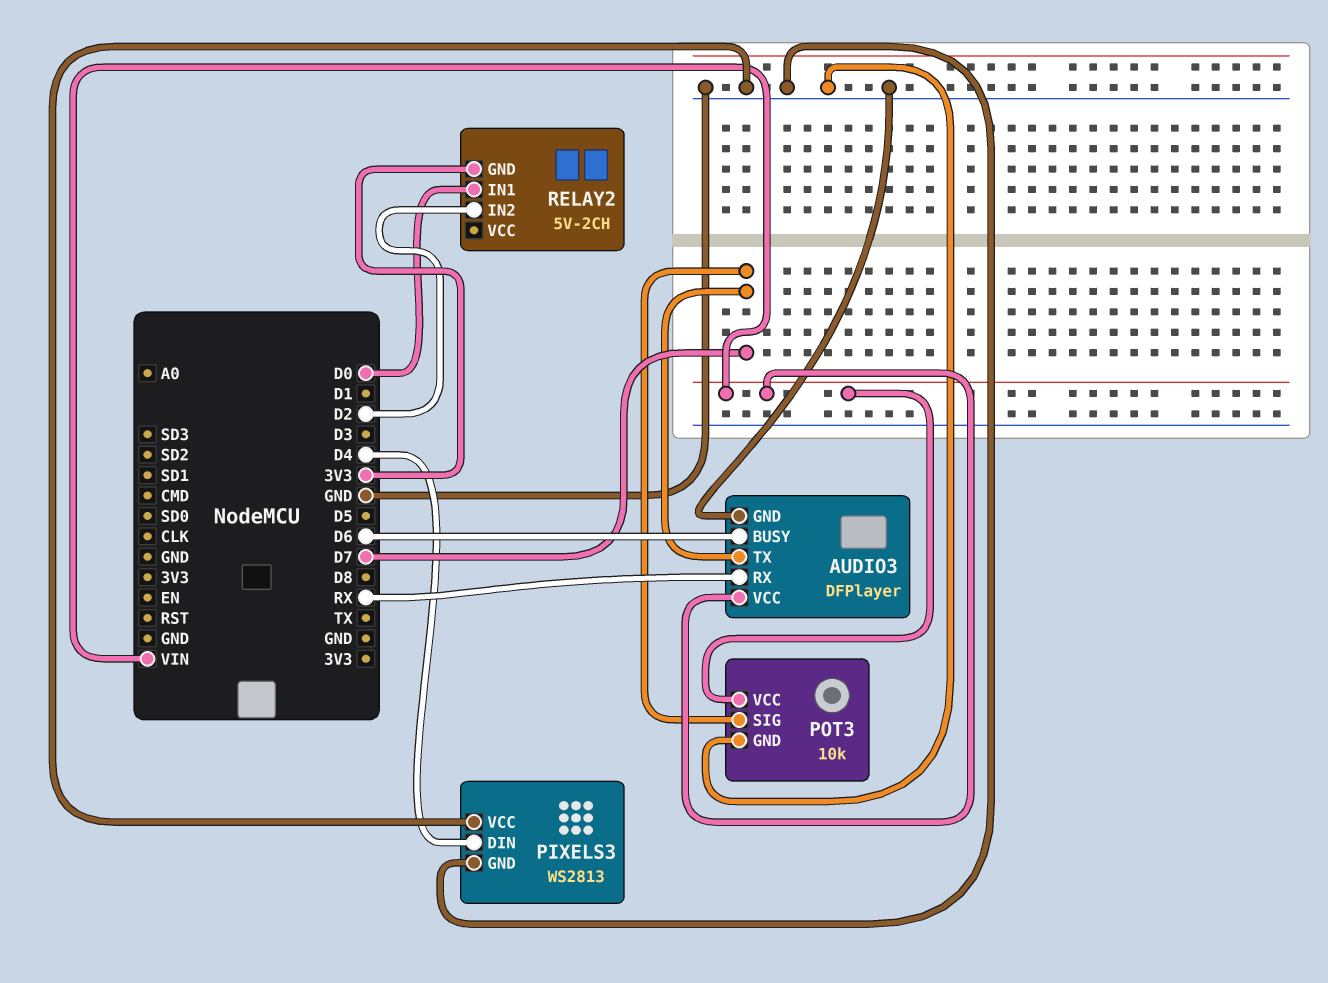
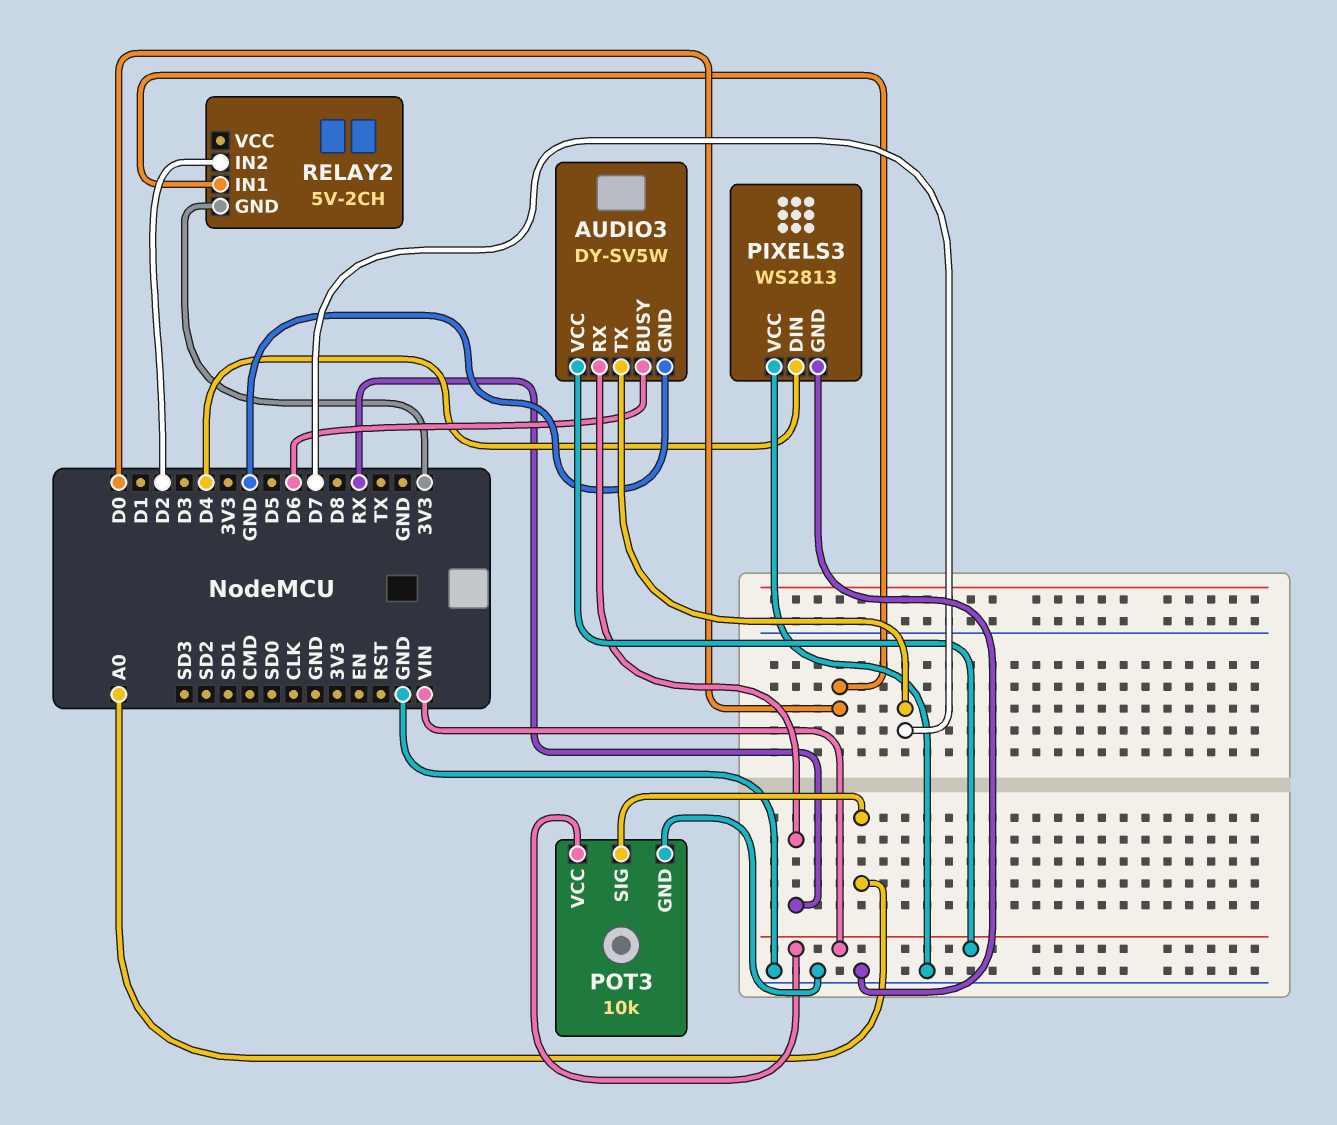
AUDIO3: DFPlayer -> DY-SV5W
POT3 pin SIG: D7 -> A0

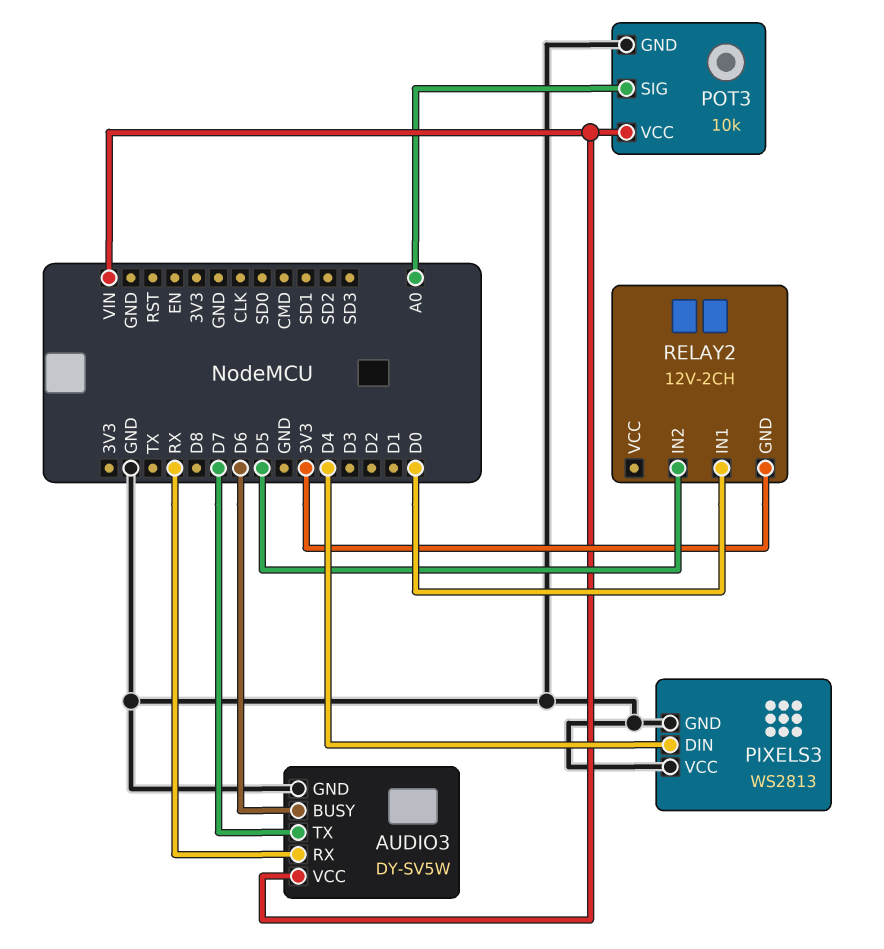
RELAY2: 5V-2CH -> 12V-2CH
RELAY2 pin IN2: D2 -> D5

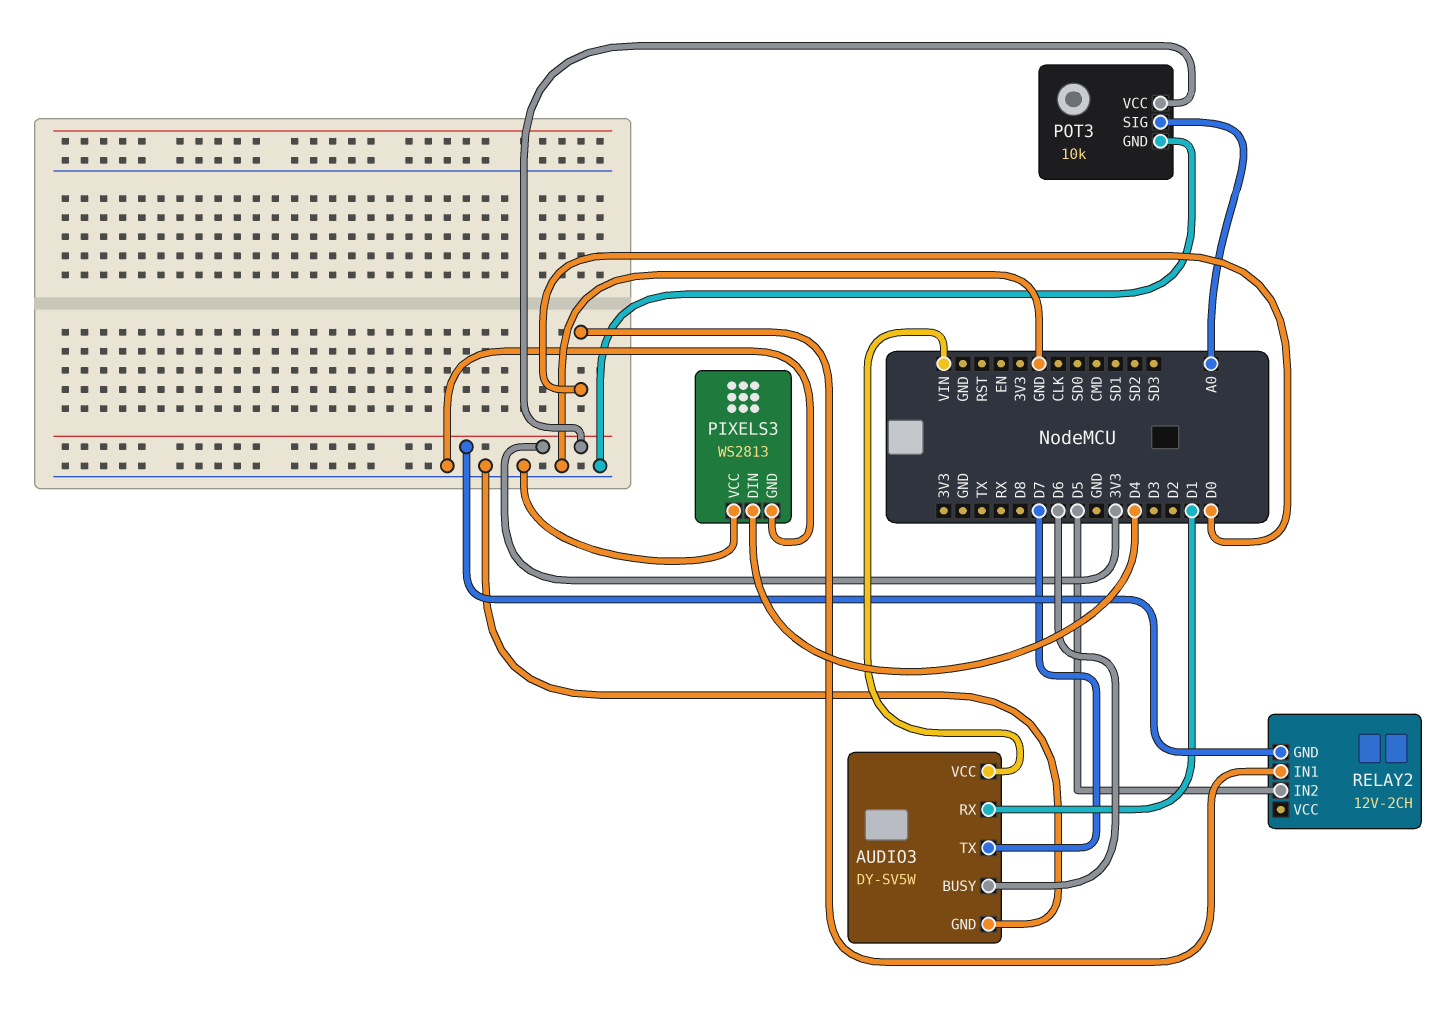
AUDIO3 pin RX: RX -> D1
POT3 pin VCC: VIN -> 3V3

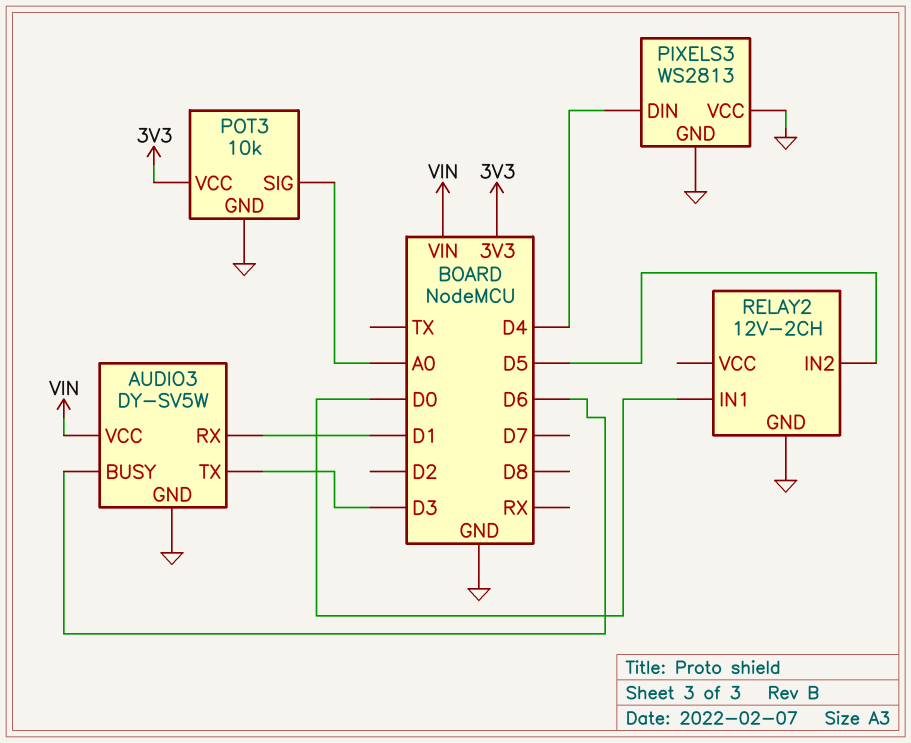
AUDIO3 pin TX: D7 -> D3
RELAY2 pin GND: 3V3 -> GND

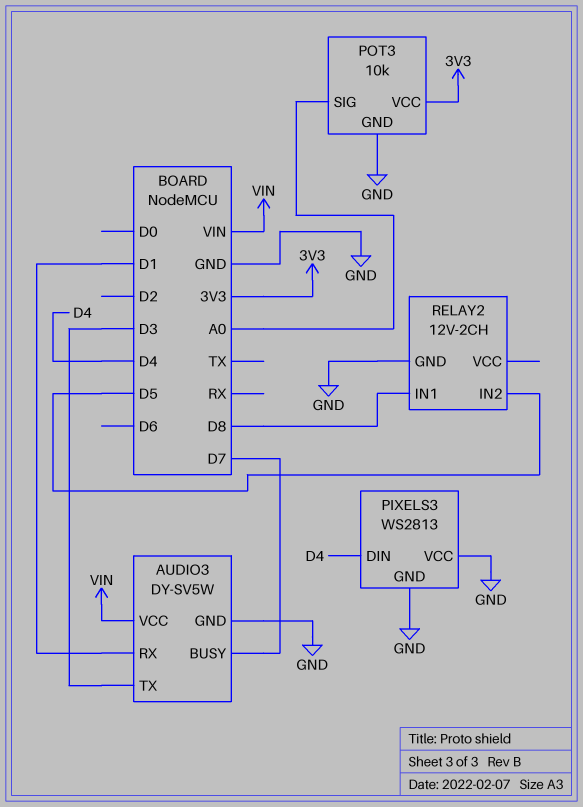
AUDIO3 pin BUSY: D6 -> D7
RELAY2 pin IN1: D0 -> D8

